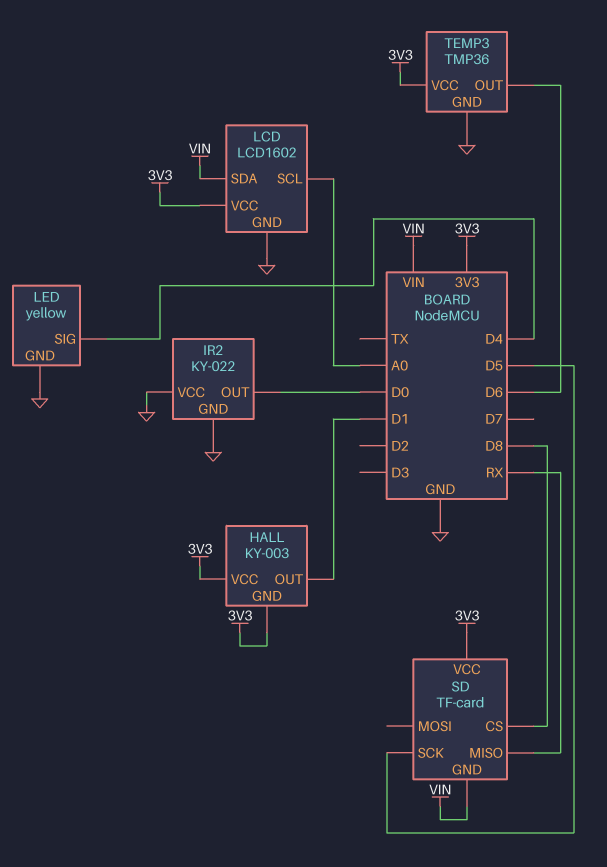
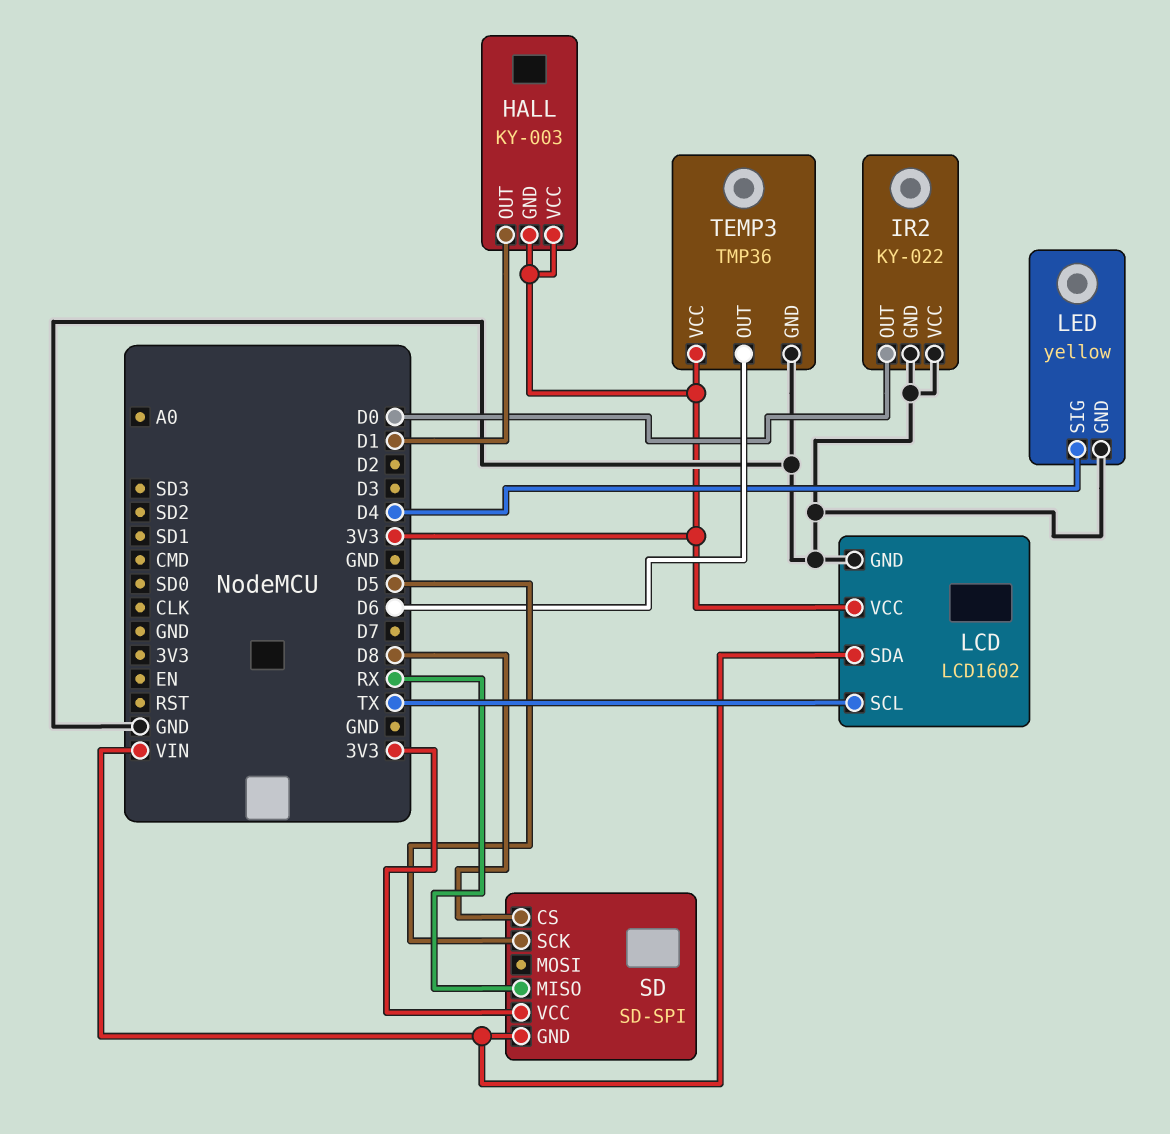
LCD pin SCL: A0 -> TX
SD: TF-card -> SD-SPI

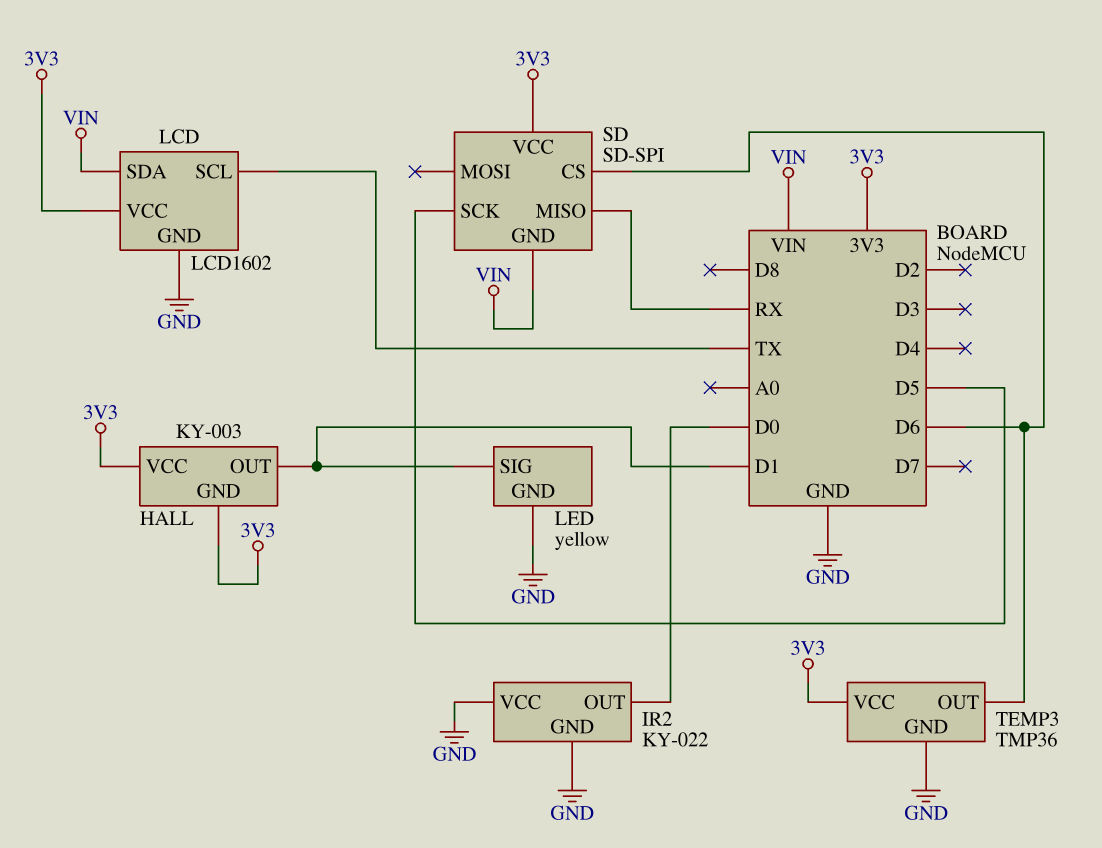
LED pin SIG: D4 -> D1
SD pin CS: D8 -> D6

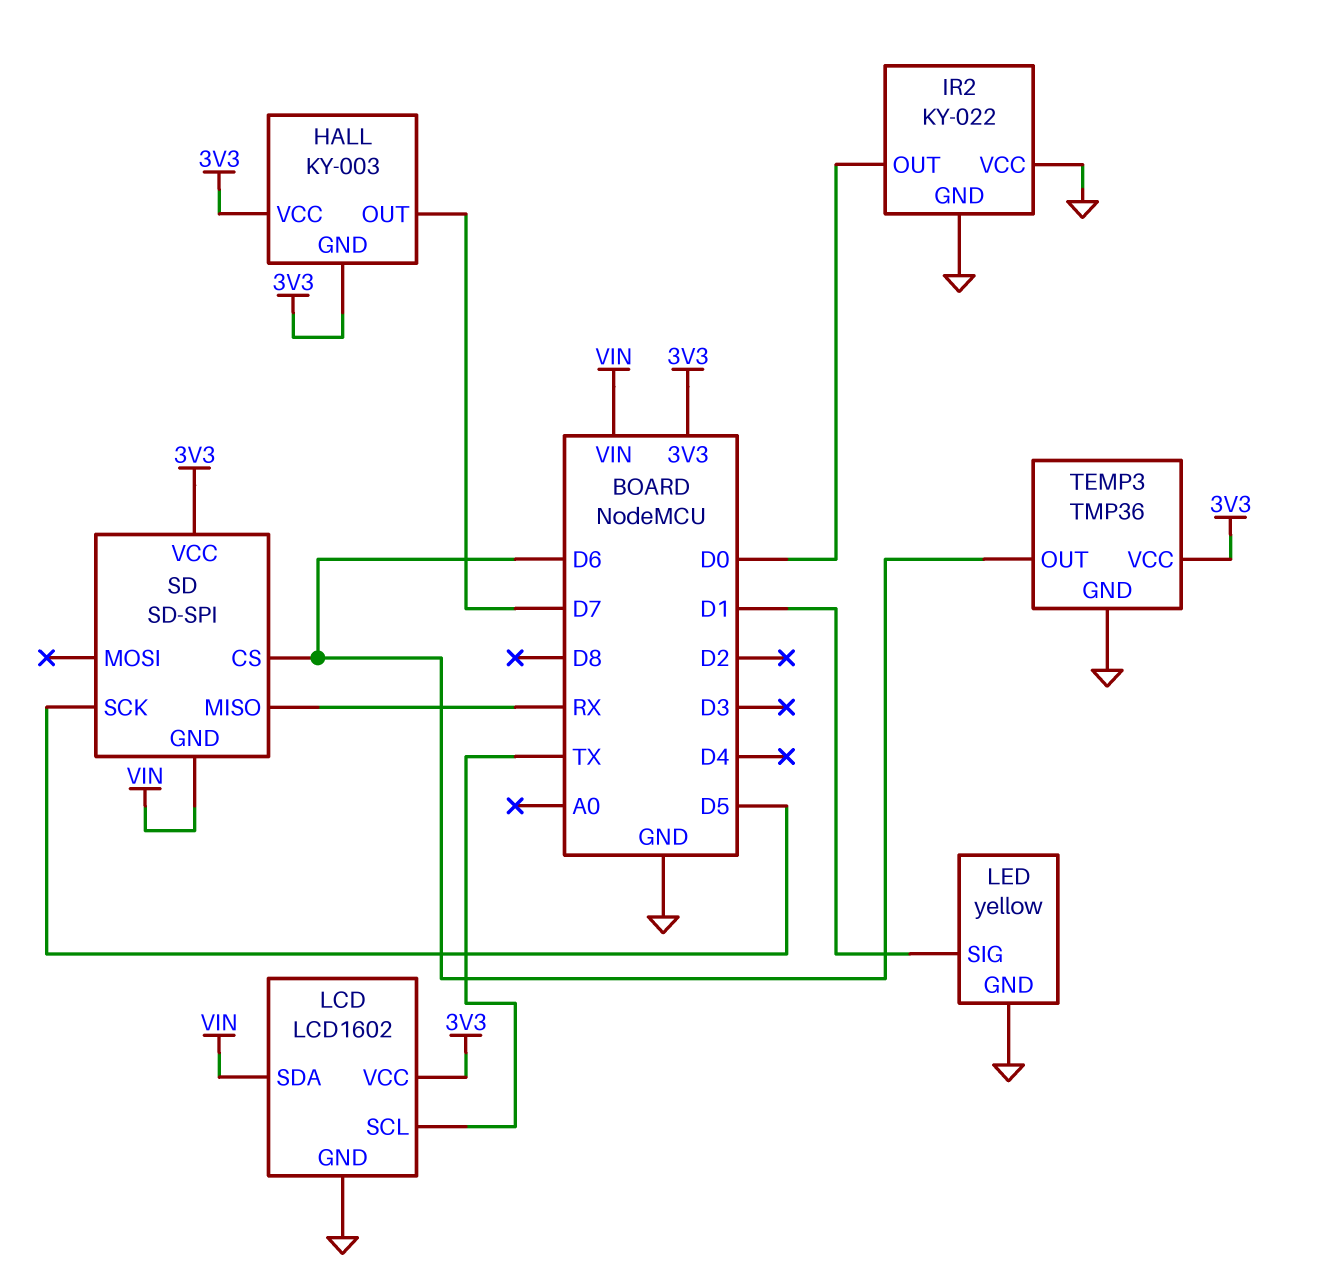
HALL pin OUT: D1 -> D7

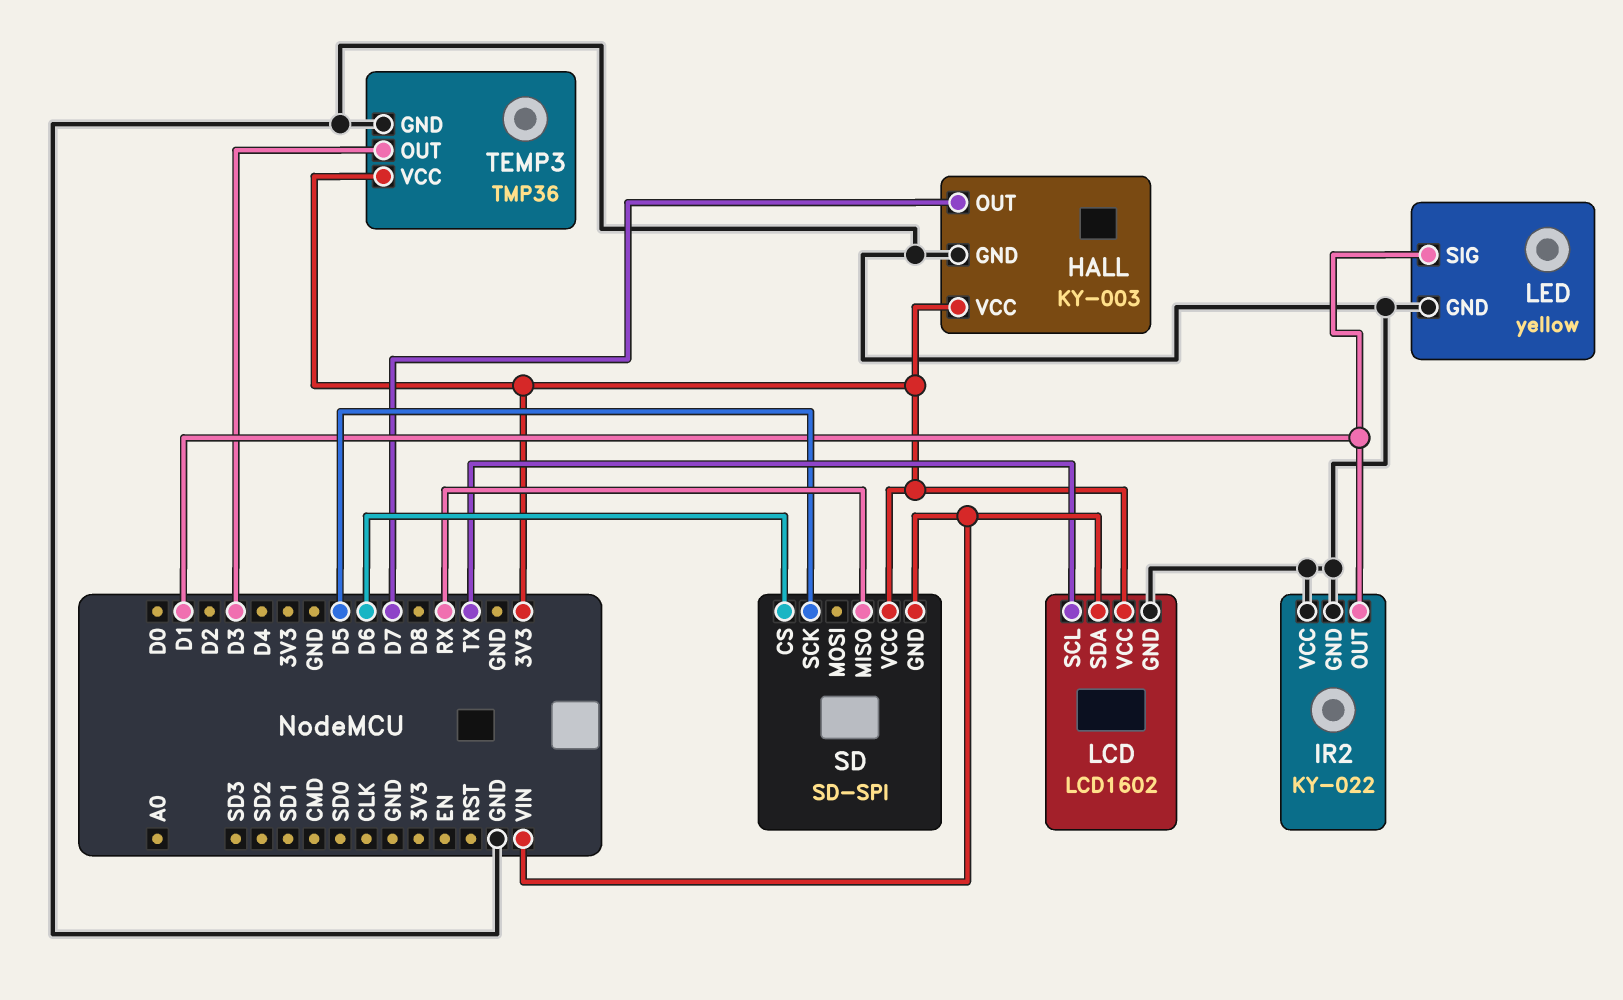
HALL pin GND: 3V3 -> GND
IR2 pin OUT: D0 -> D1
TEMP3 pin OUT: D6 -> D3

